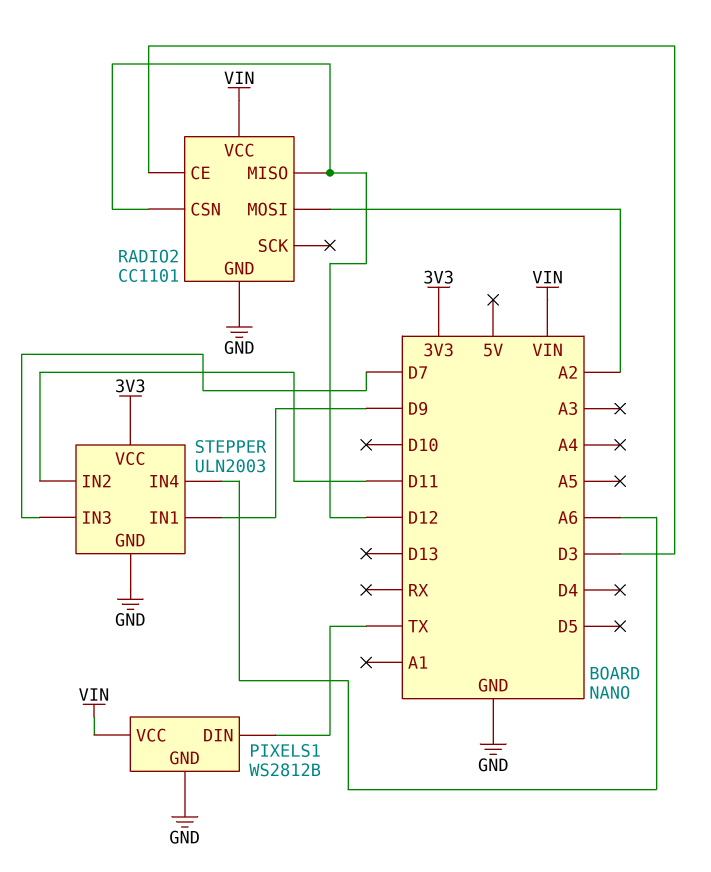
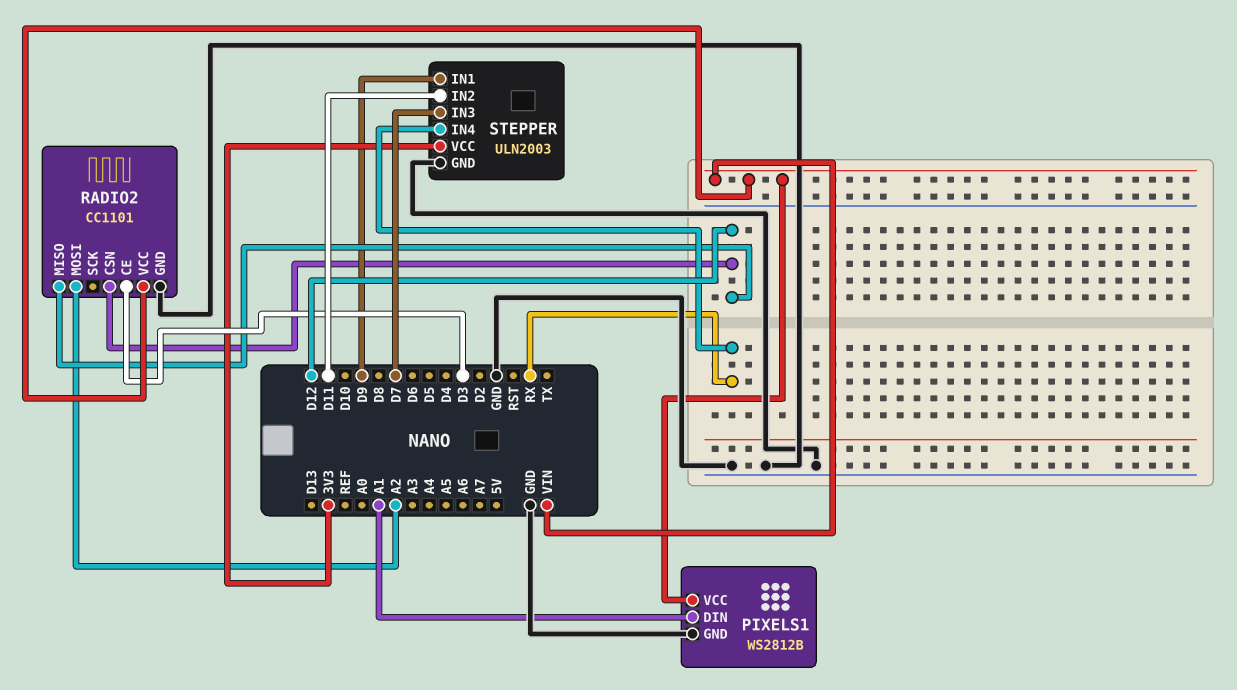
PIXELS1 pin DIN: TX -> A1
STEPPER pin IN4: A6 -> RX

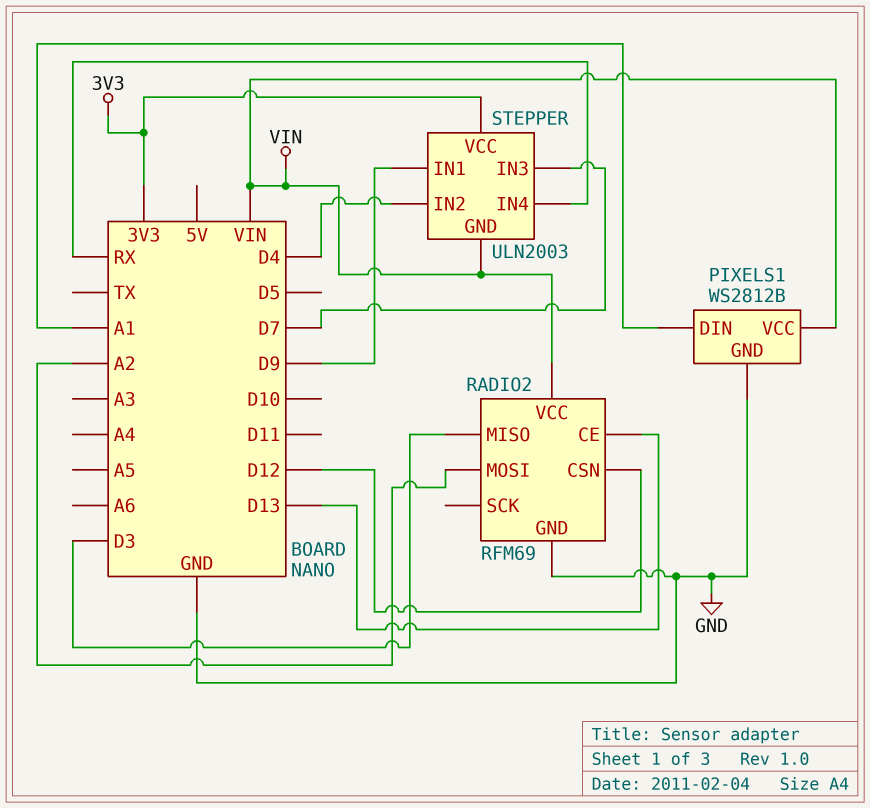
RADIO2: CC1101 -> RFM69
RADIO2 pin CE: D3 -> D13
RADIO2 pin MISO: D12 -> D3
STEPPER pin GND: GND -> VIN
STEPPER pin IN2: D11 -> D4

